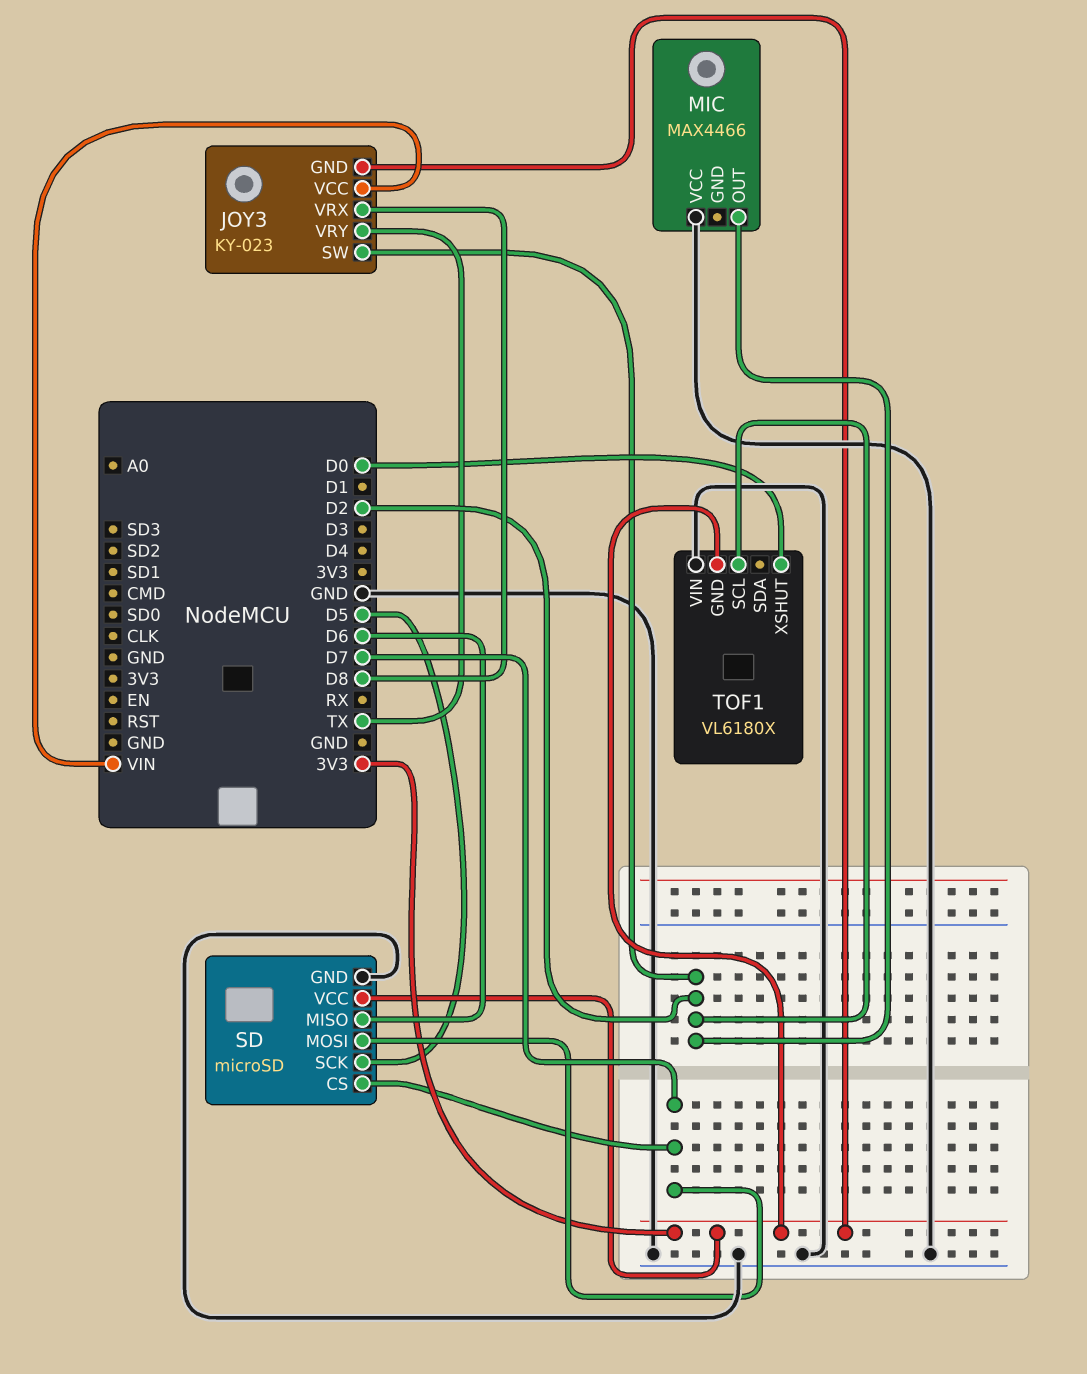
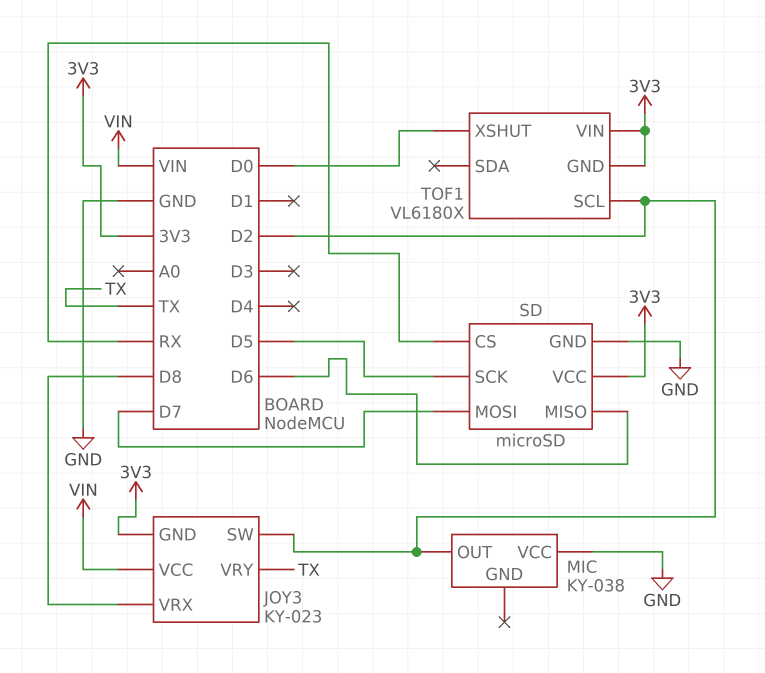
MIC: MAX4466 -> KY-038
SD pin CS: D7 -> RX
TOF1 pin VIN: GND -> 3V3

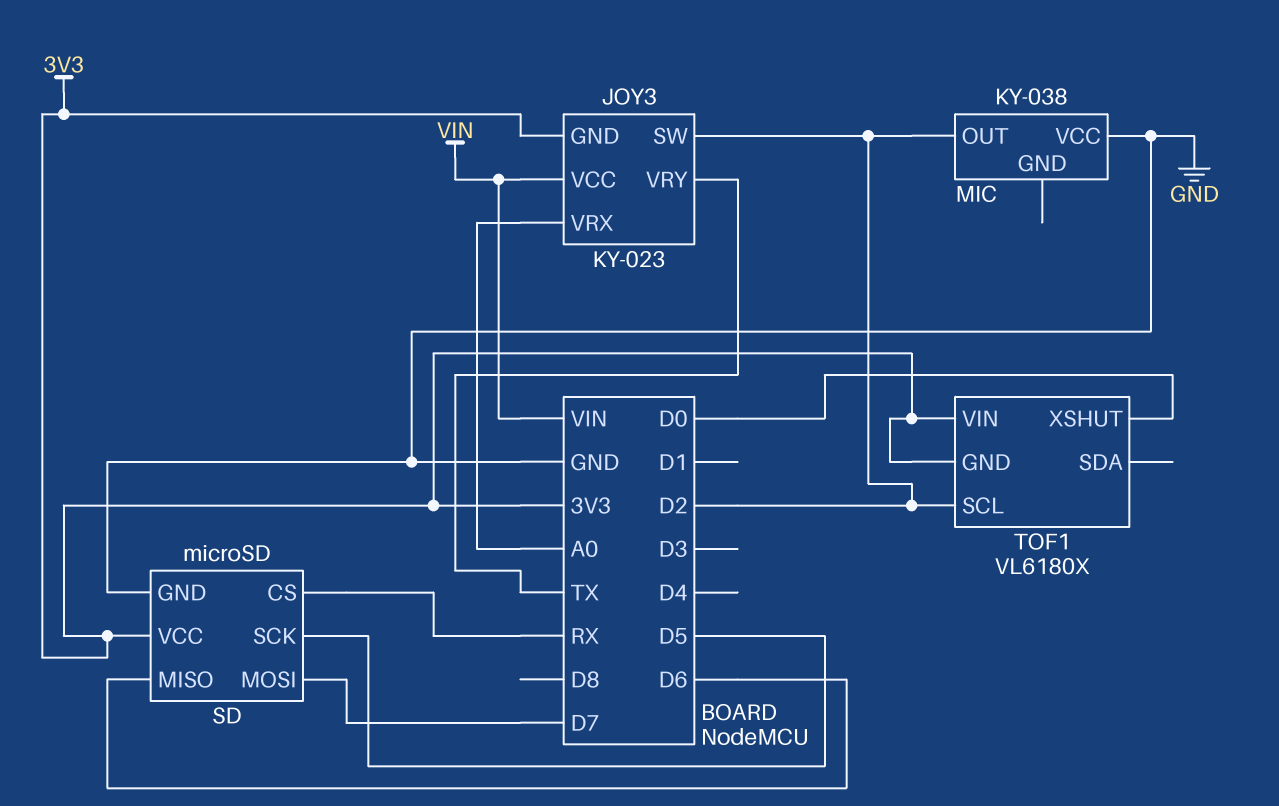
JOY3 pin VRX: D8 -> A0

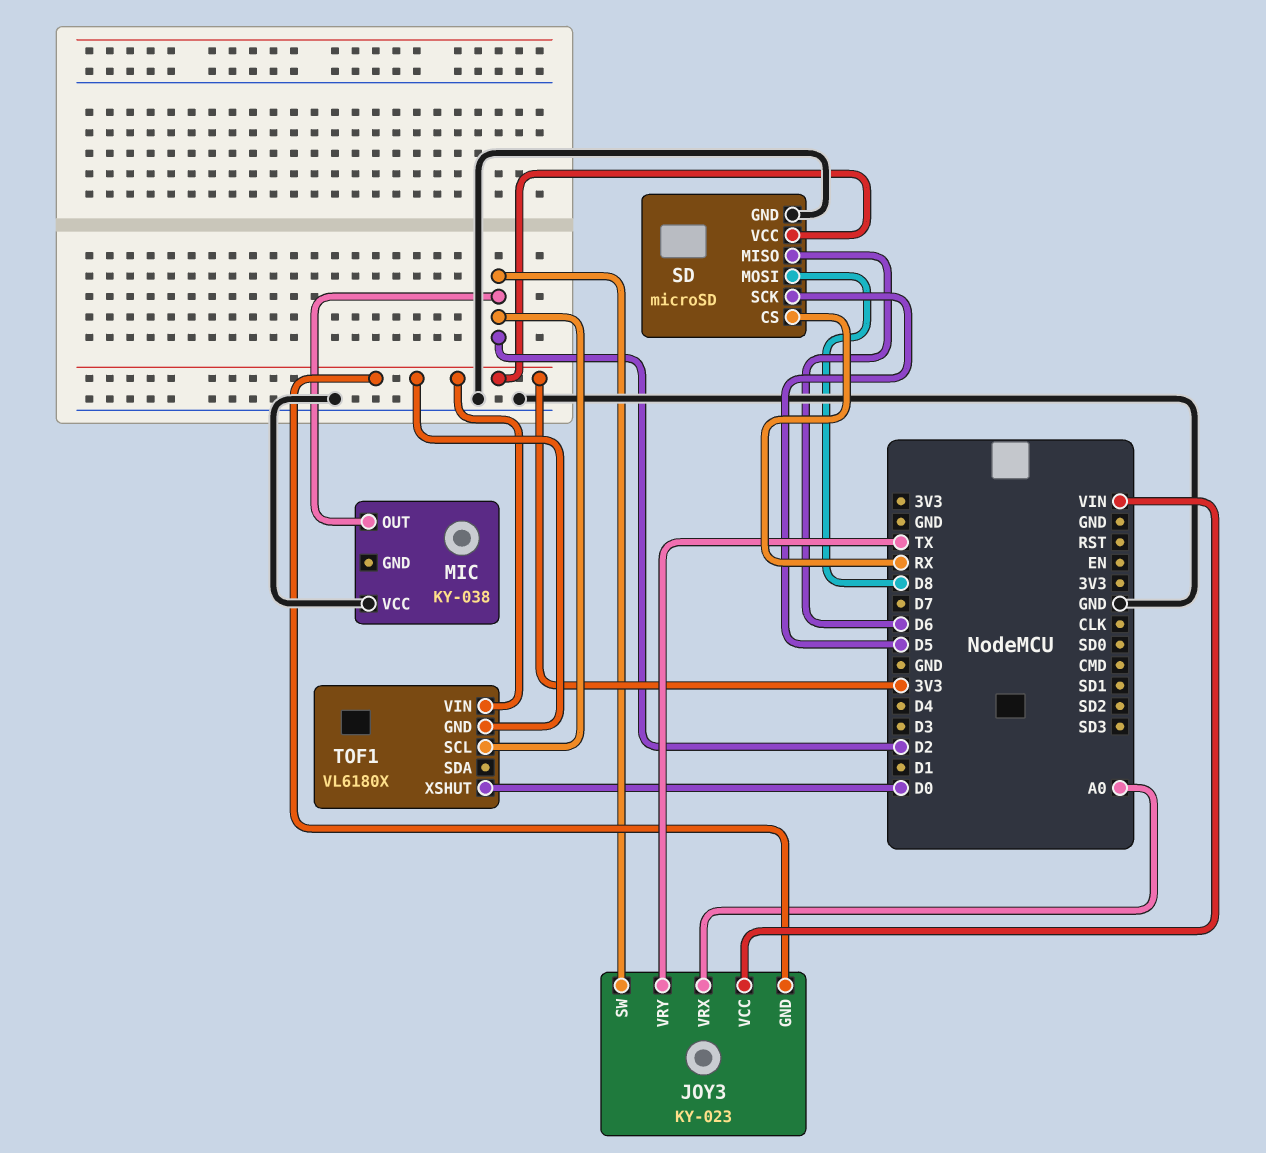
SD pin MOSI: D7 -> D8

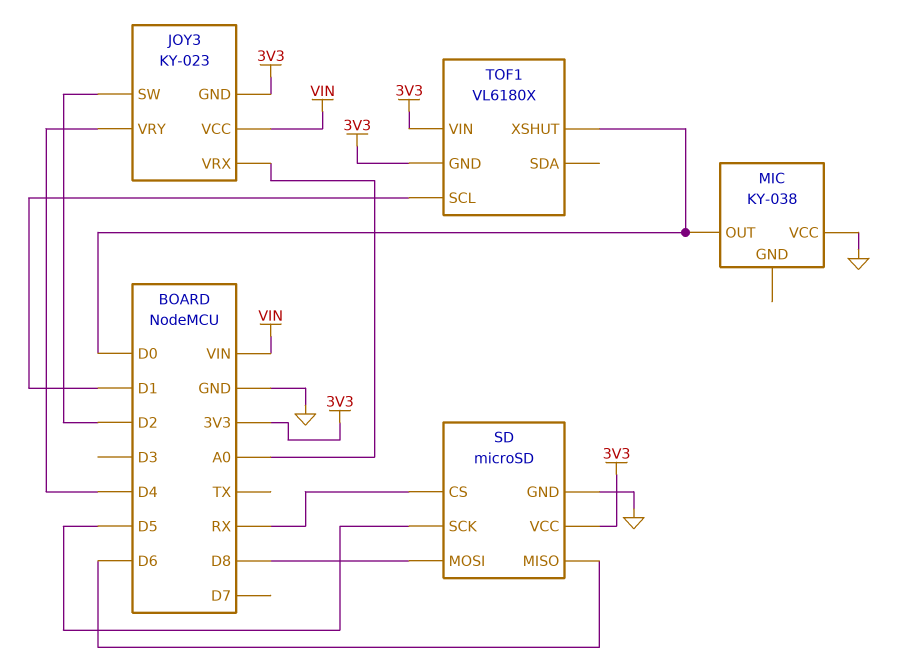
JOY3 pin VRY: TX -> D4
MIC pin OUT: D2 -> D0
TOF1 pin SCL: D2 -> D1

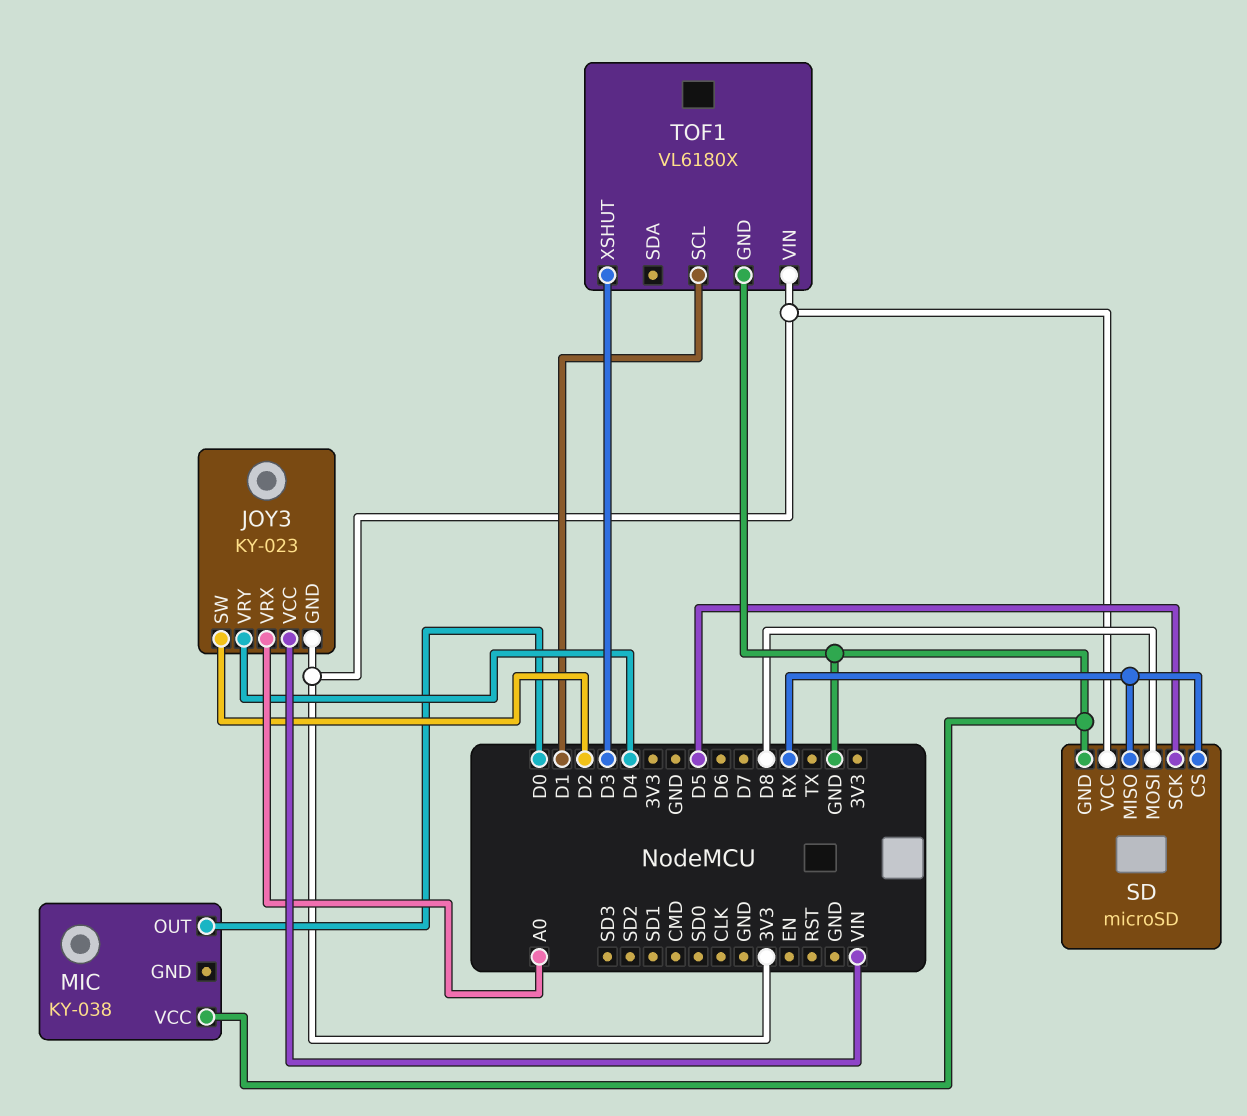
SD pin MISO: D6 -> RX
TOF1 pin GND: 3V3 -> GND
TOF1 pin XSHUT: D0 -> D3

